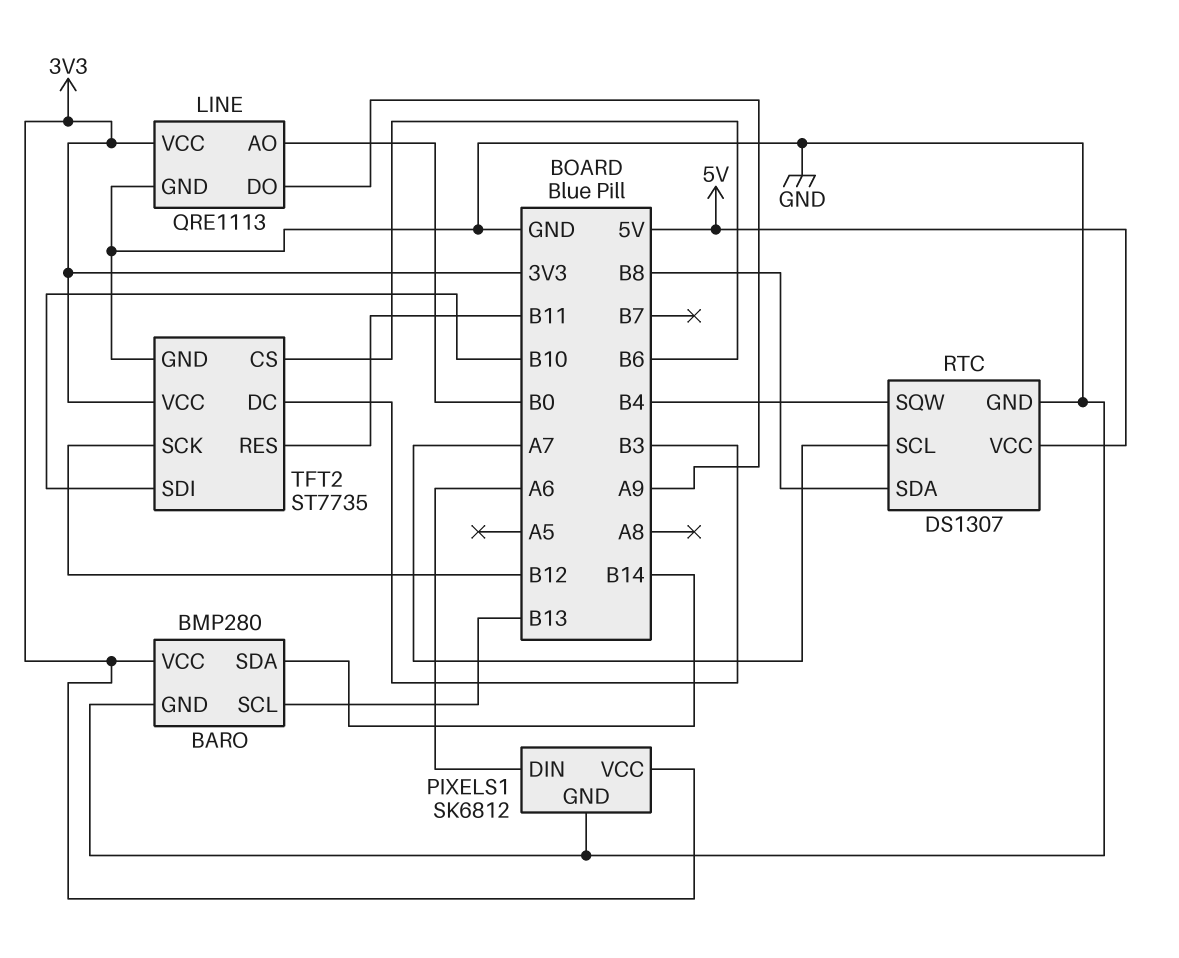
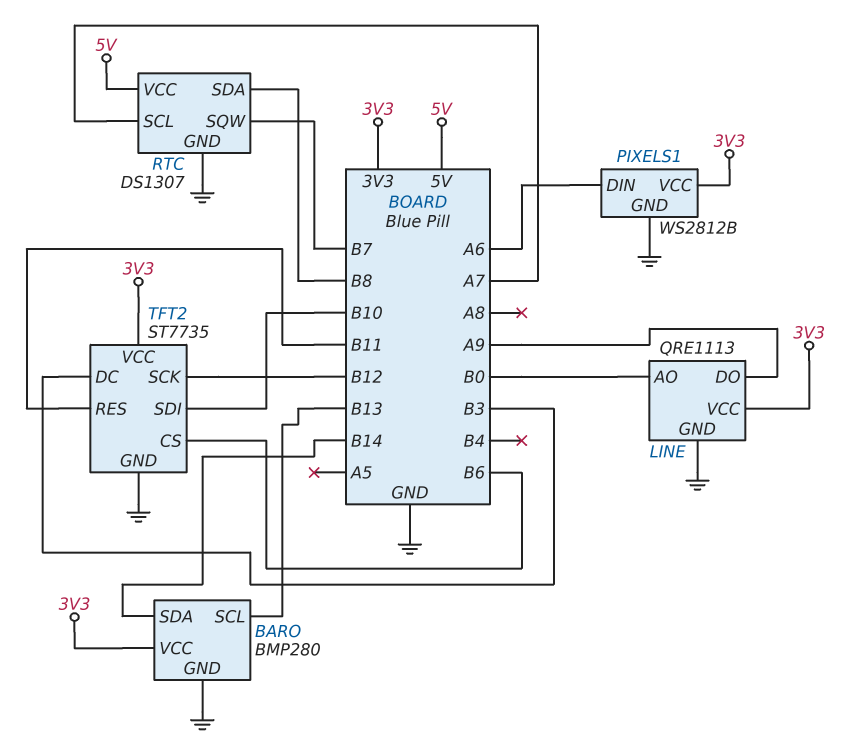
PIXELS1: SK6812 -> WS2812B
RTC pin SQW: B4 -> B7

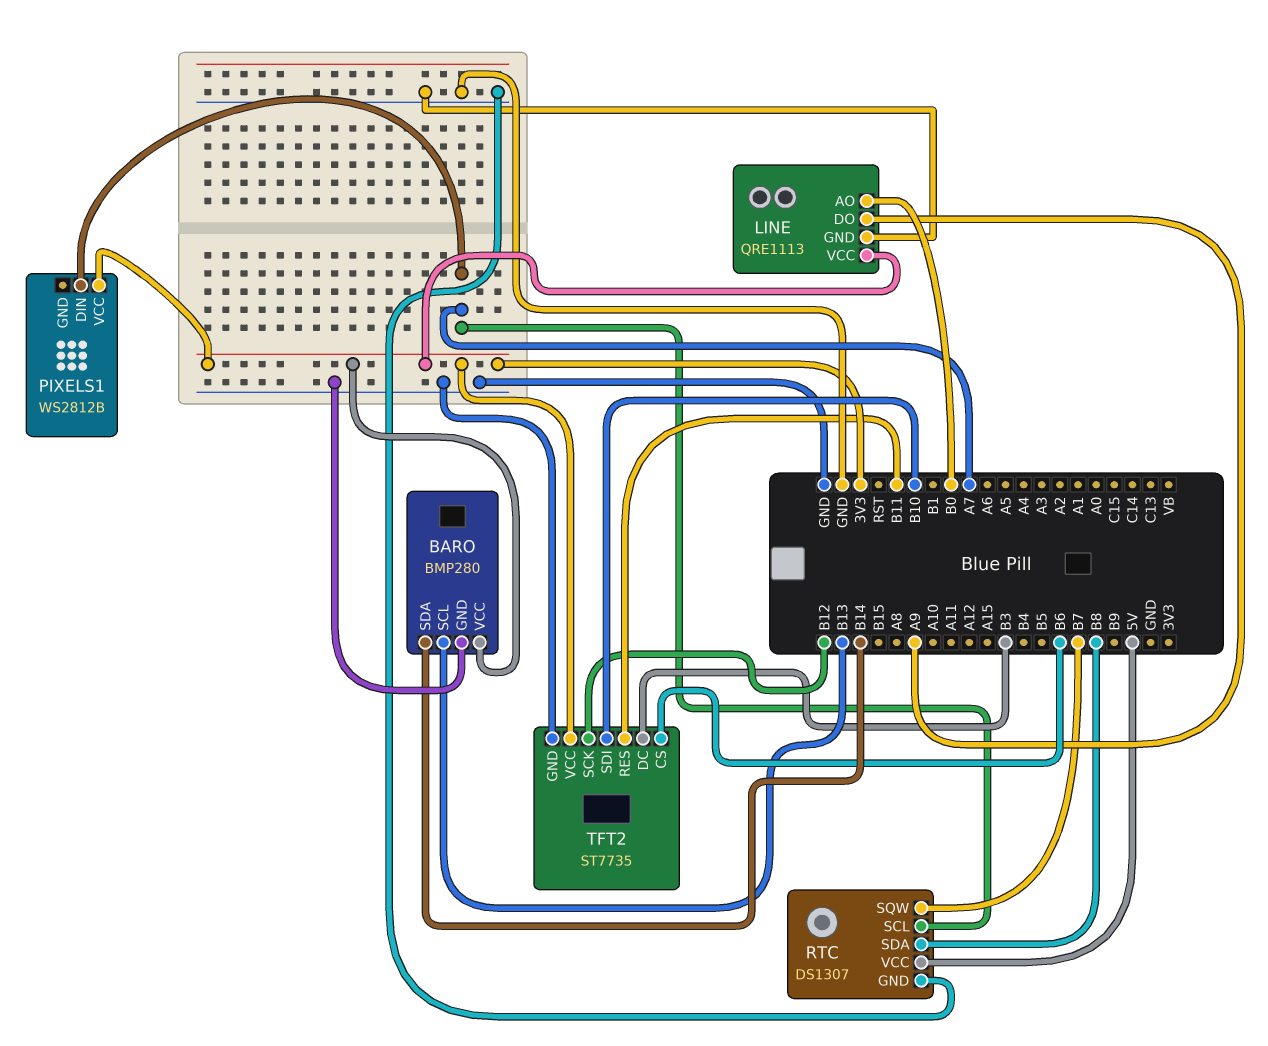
PIXELS1 pin DIN: A6 -> A7
PIXELS1 pin GND: GND -> none

